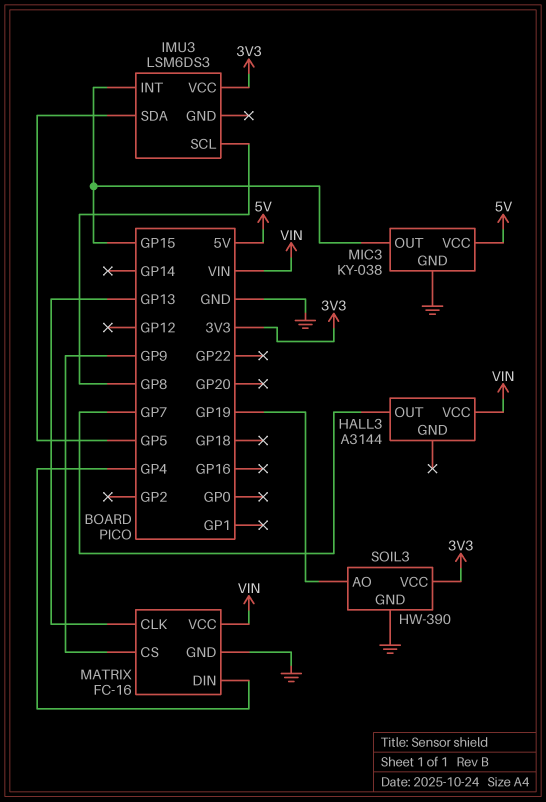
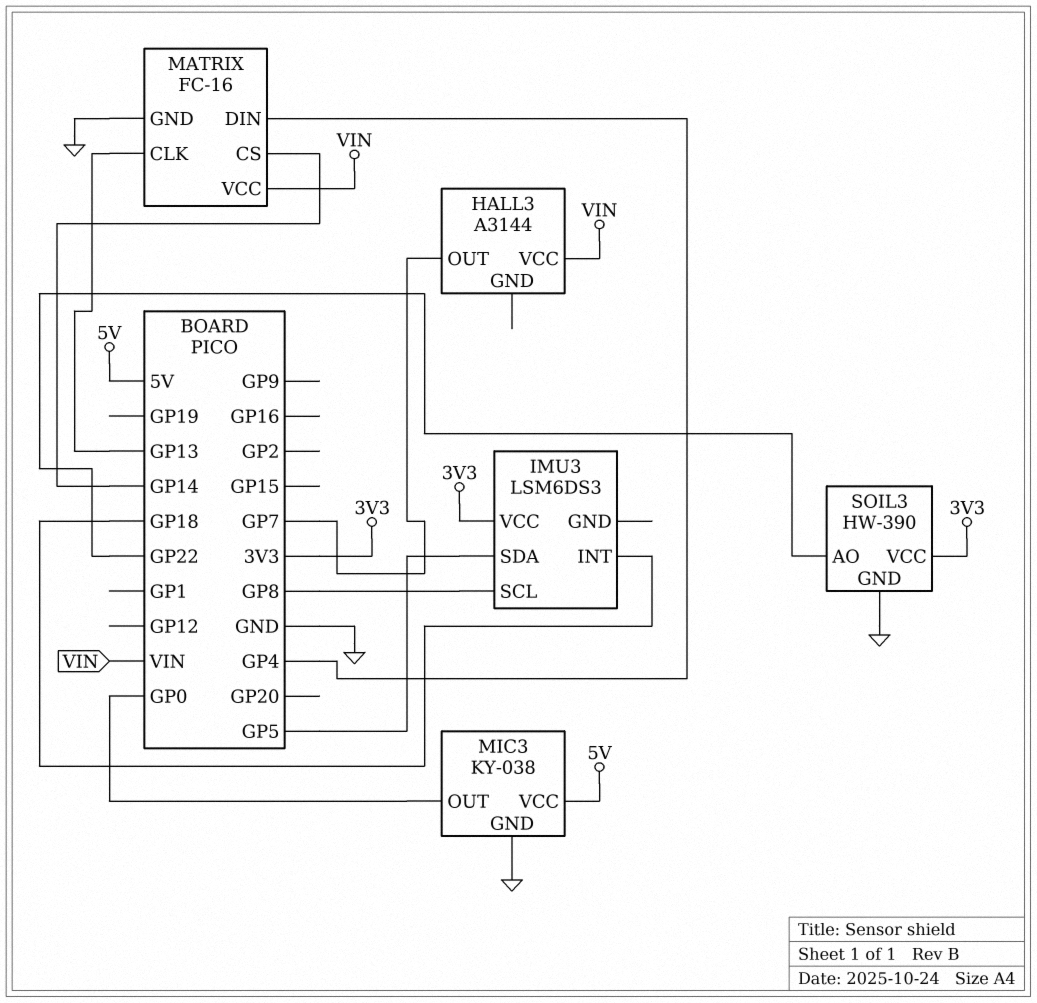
IMU3 pin INT: GP15 -> GP18
MATRIX pin CS: GP9 -> GP14
MIC3 pin OUT: GP15 -> GP0
SOIL3 pin AO: GP19 -> GP22

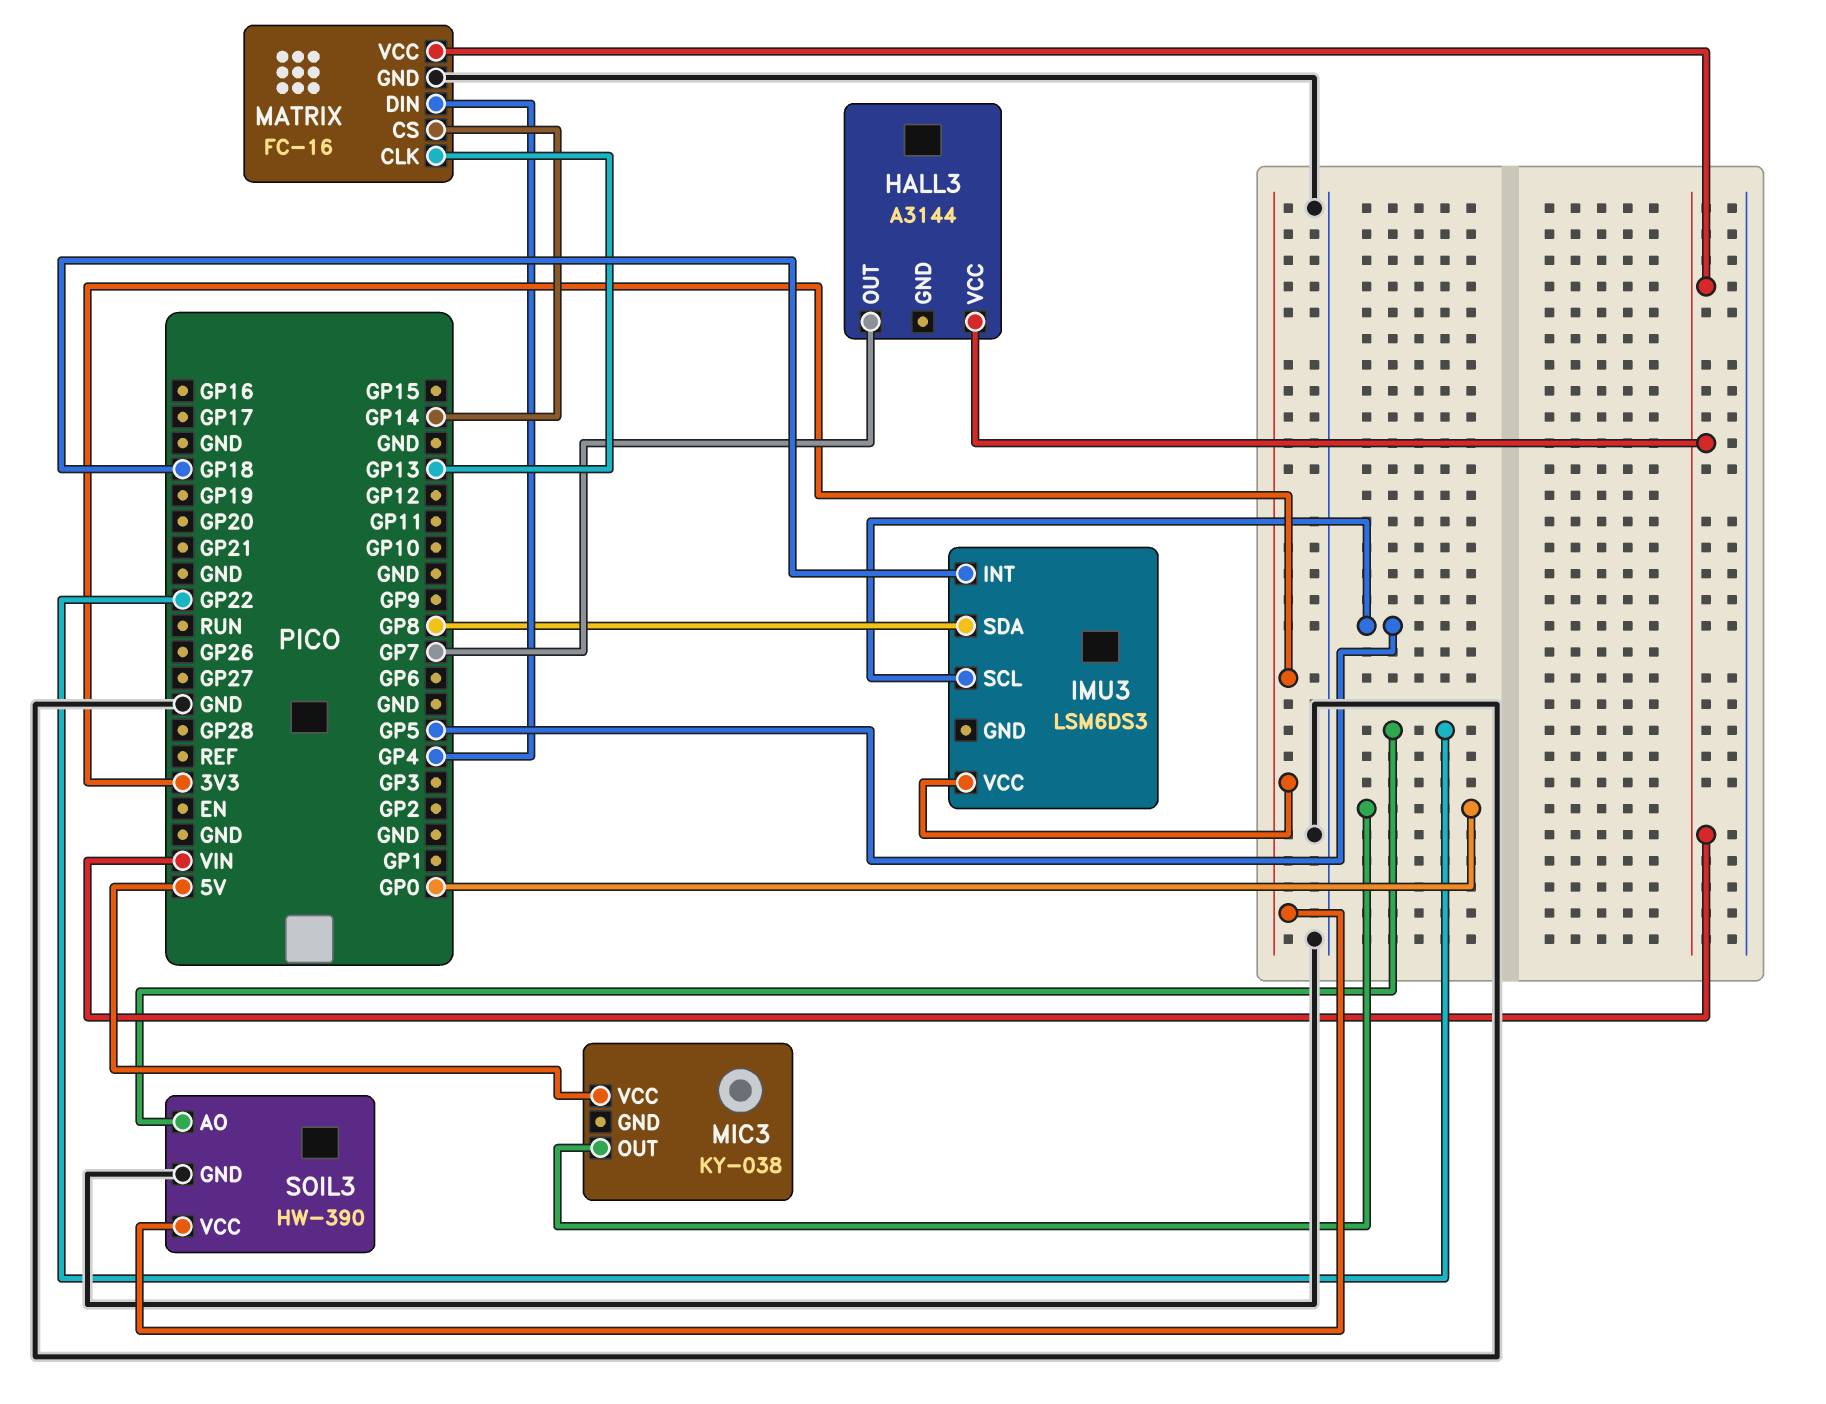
IMU3 pin SCL: GP8 -> GP5
IMU3 pin SDA: GP5 -> GP8
MIC3 pin GND: GND -> none

